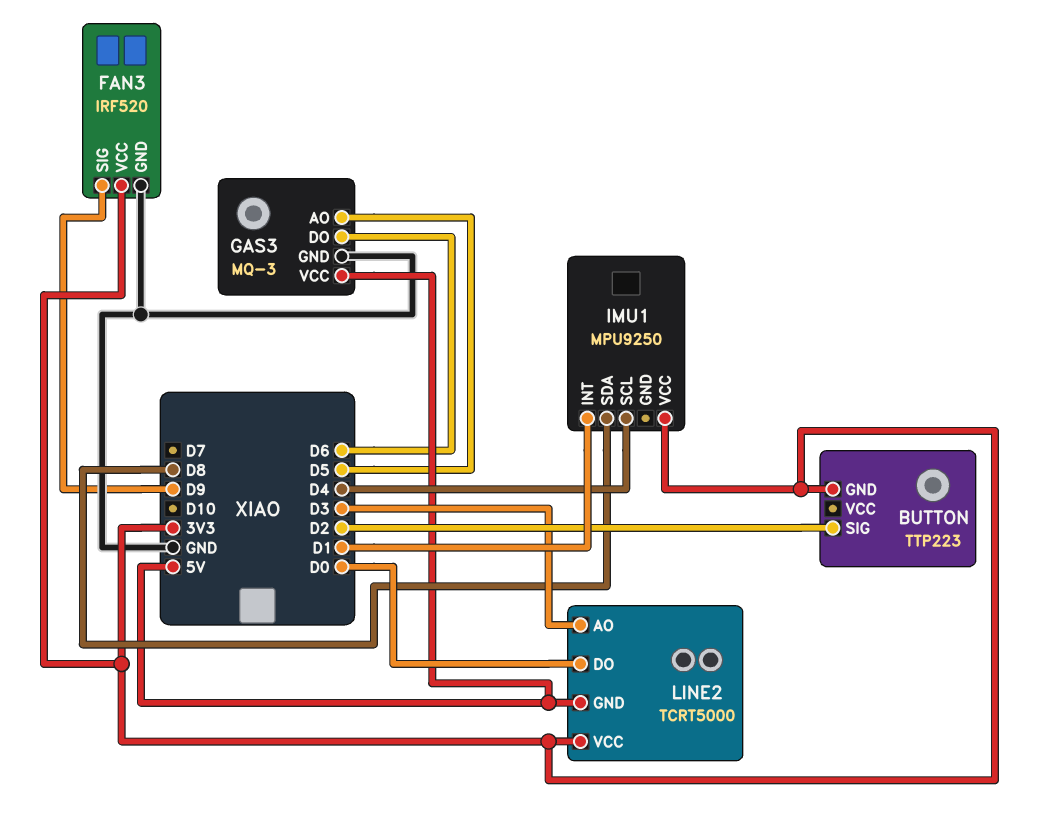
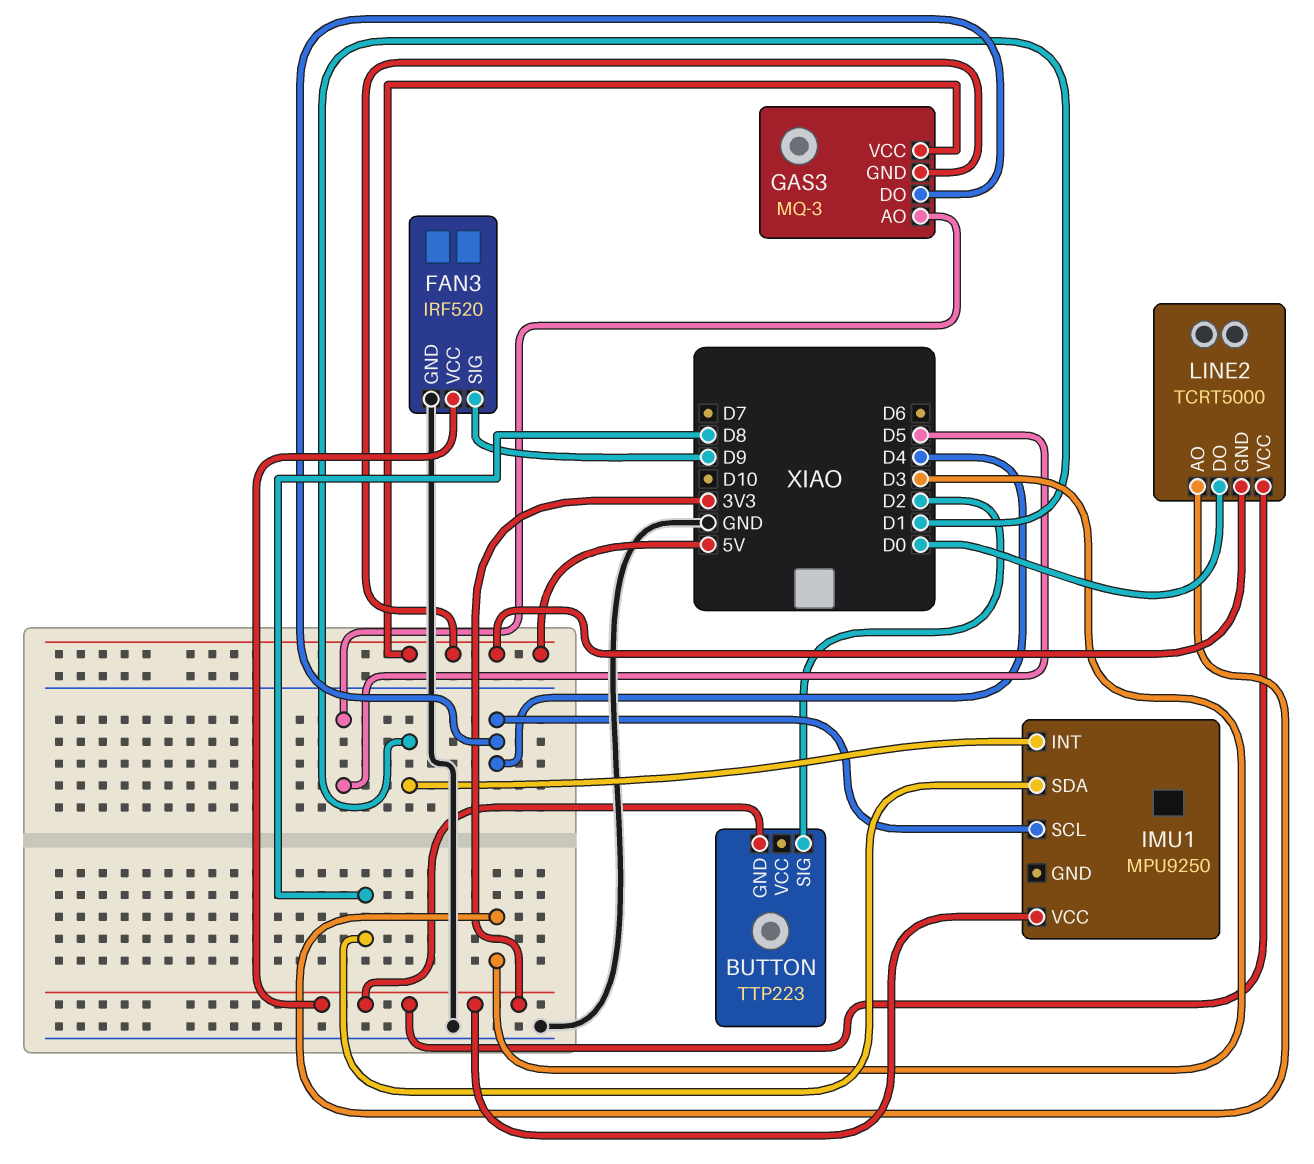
GAS3 pin DO: D6 -> D4
GAS3 pin GND: GND -> 5V

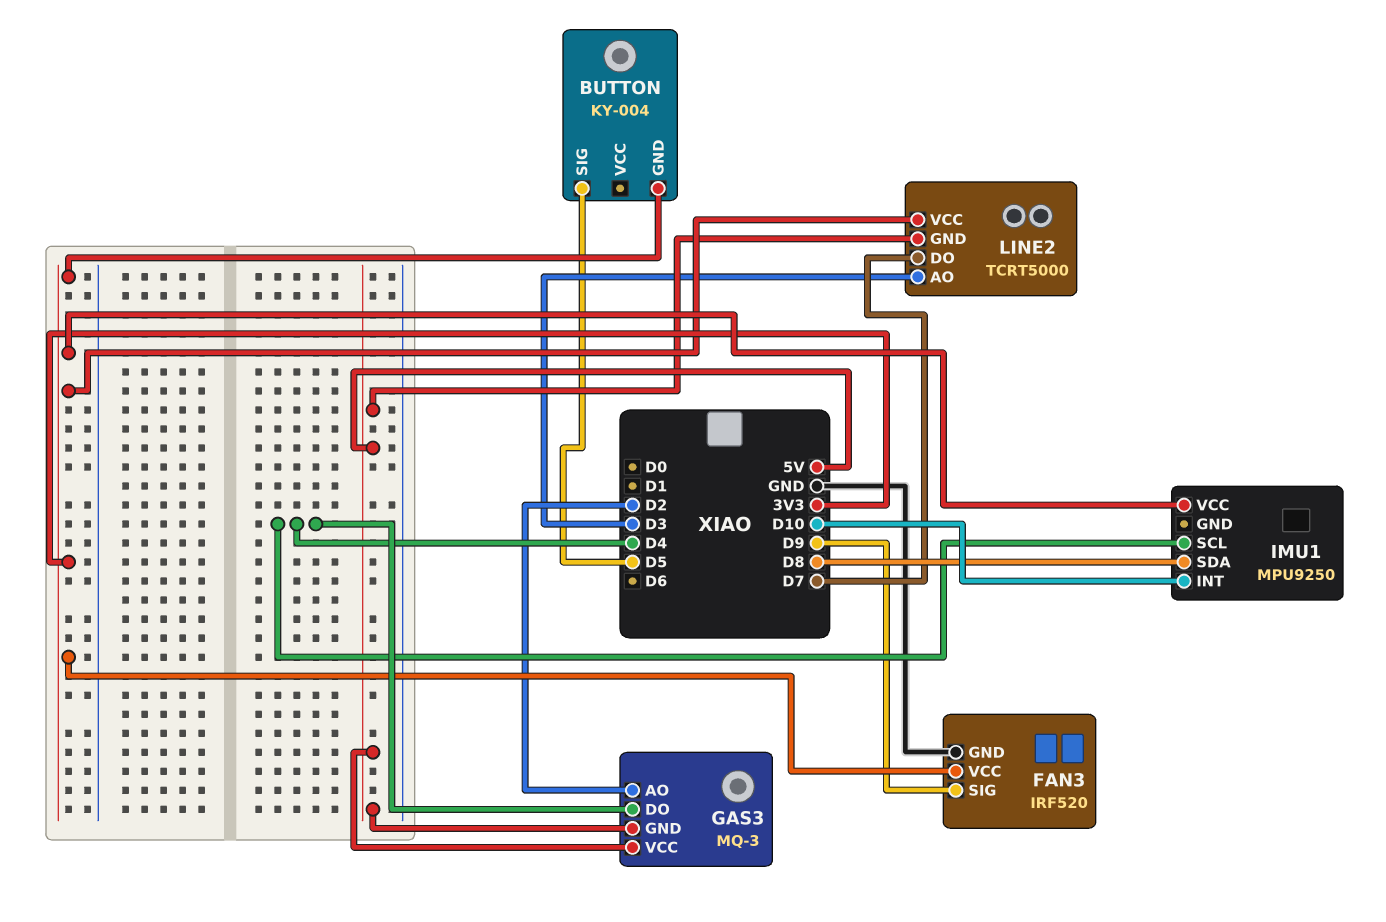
BUTTON: TTP223 -> KY-004
BUTTON pin SIG: D2 -> D5
GAS3 pin AO: D5 -> D2
IMU1 pin INT: D1 -> D10
LINE2 pin DO: D0 -> D7

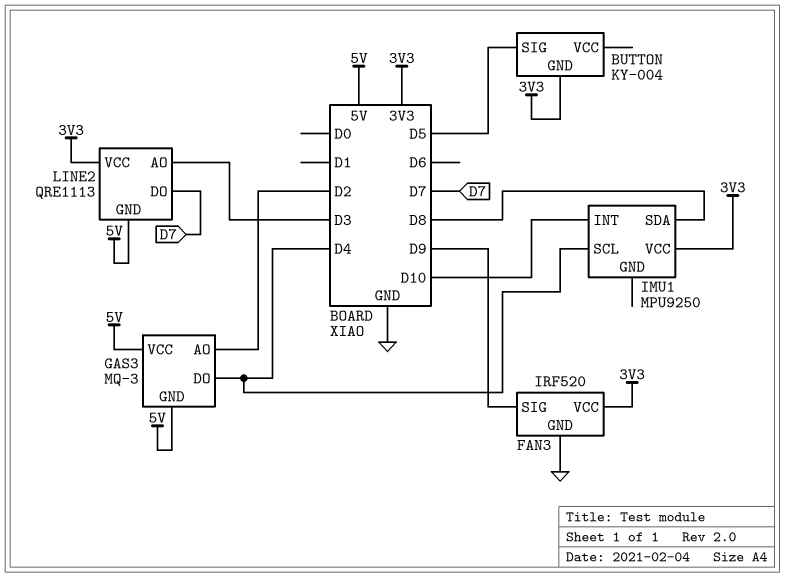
LINE2: TCRT5000 -> QRE1113

